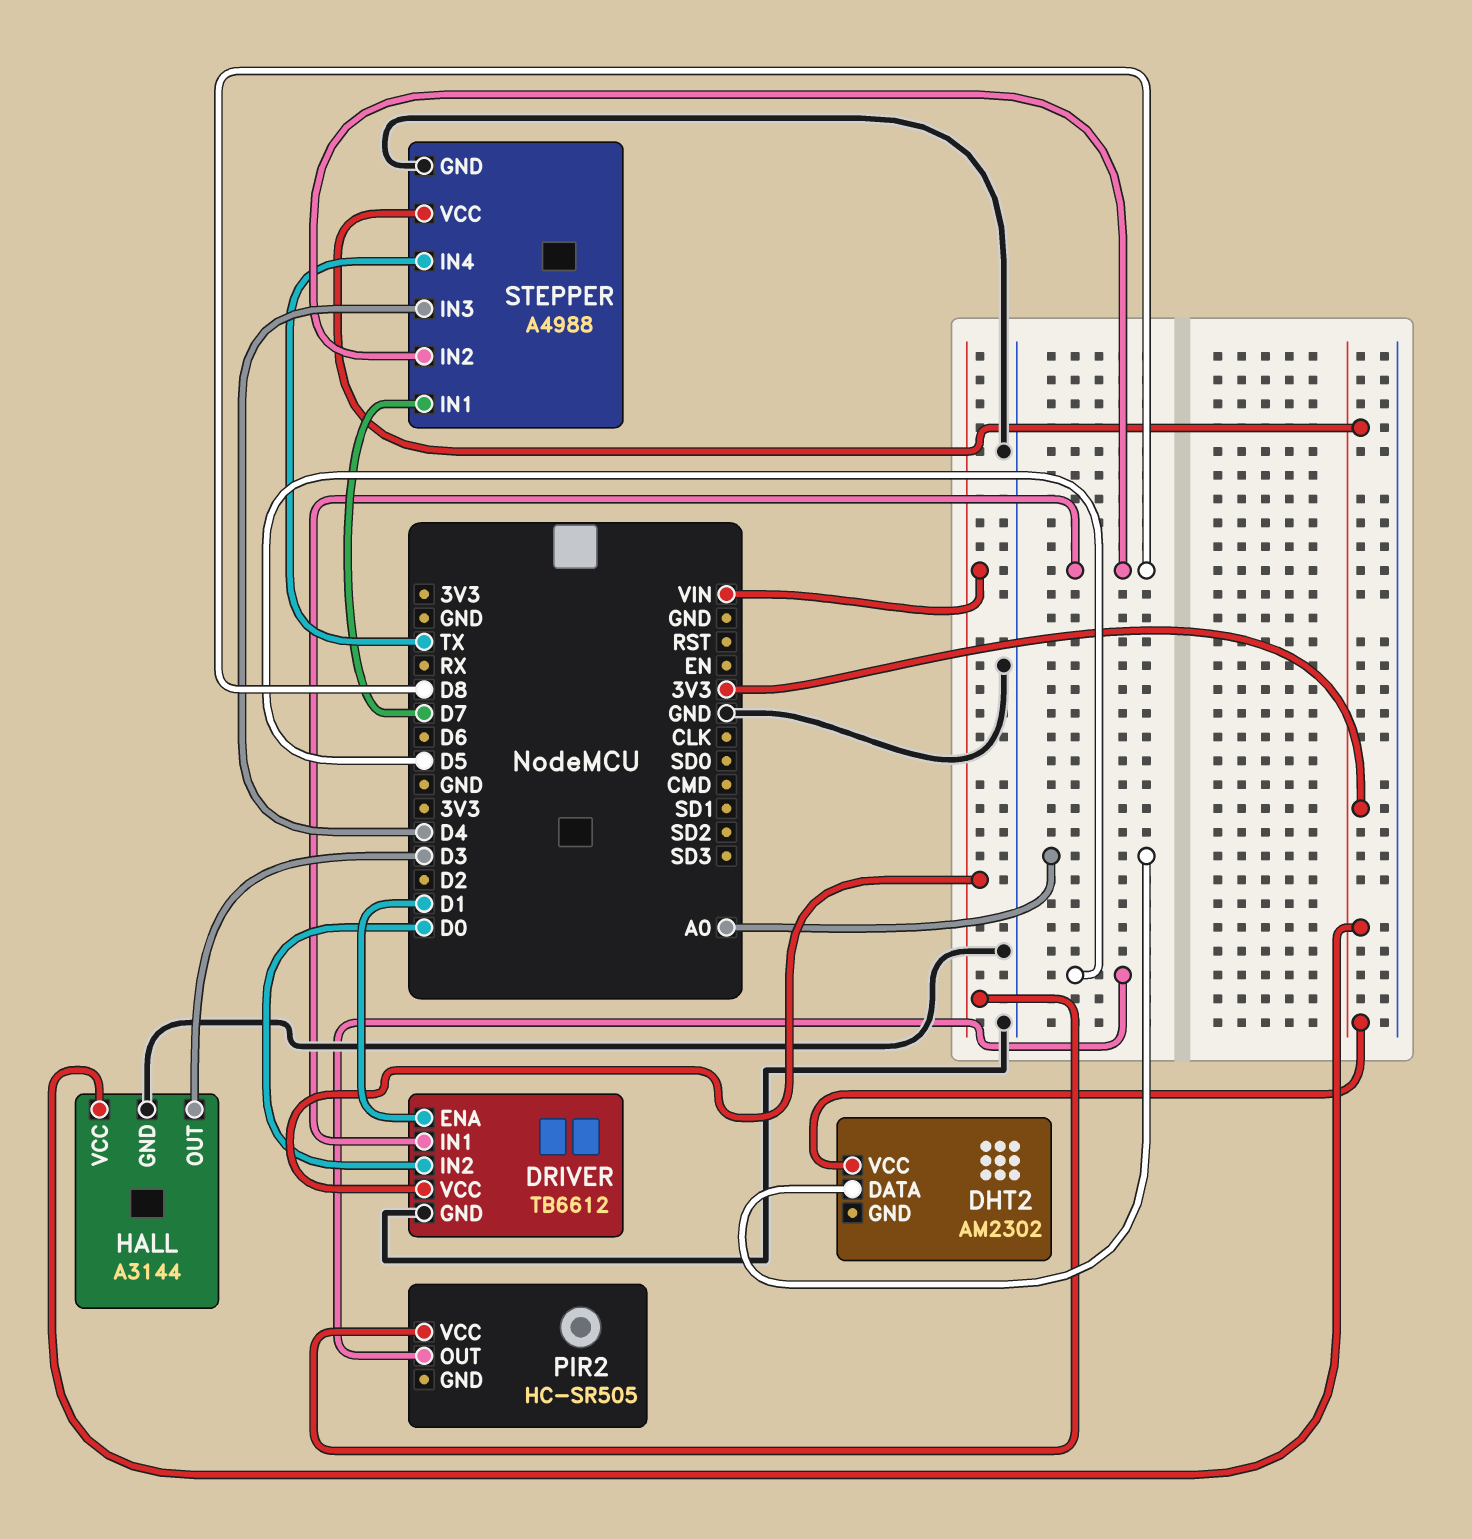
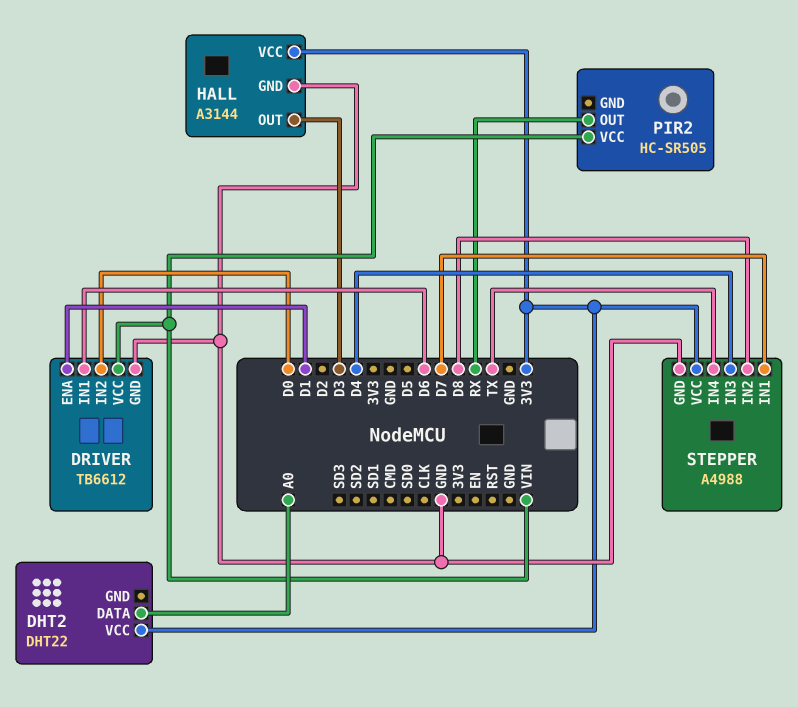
DHT2: AM2302 -> DHT22
DRIVER pin IN1: D8 -> D6
PIR2 pin OUT: D5 -> RX

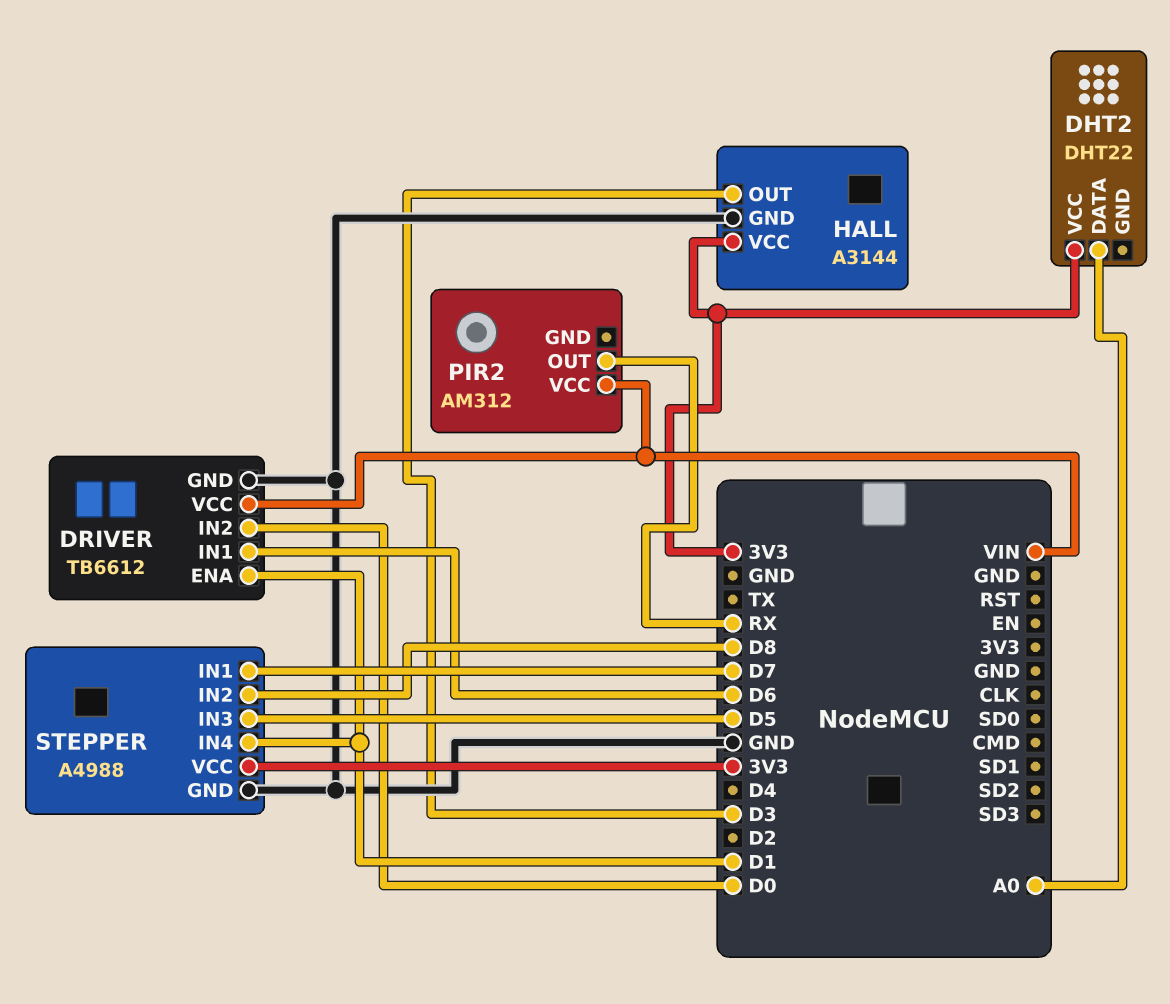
PIR2: HC-SR505 -> AM312
STEPPER pin IN3: D4 -> D5
STEPPER pin IN4: TX -> D1

